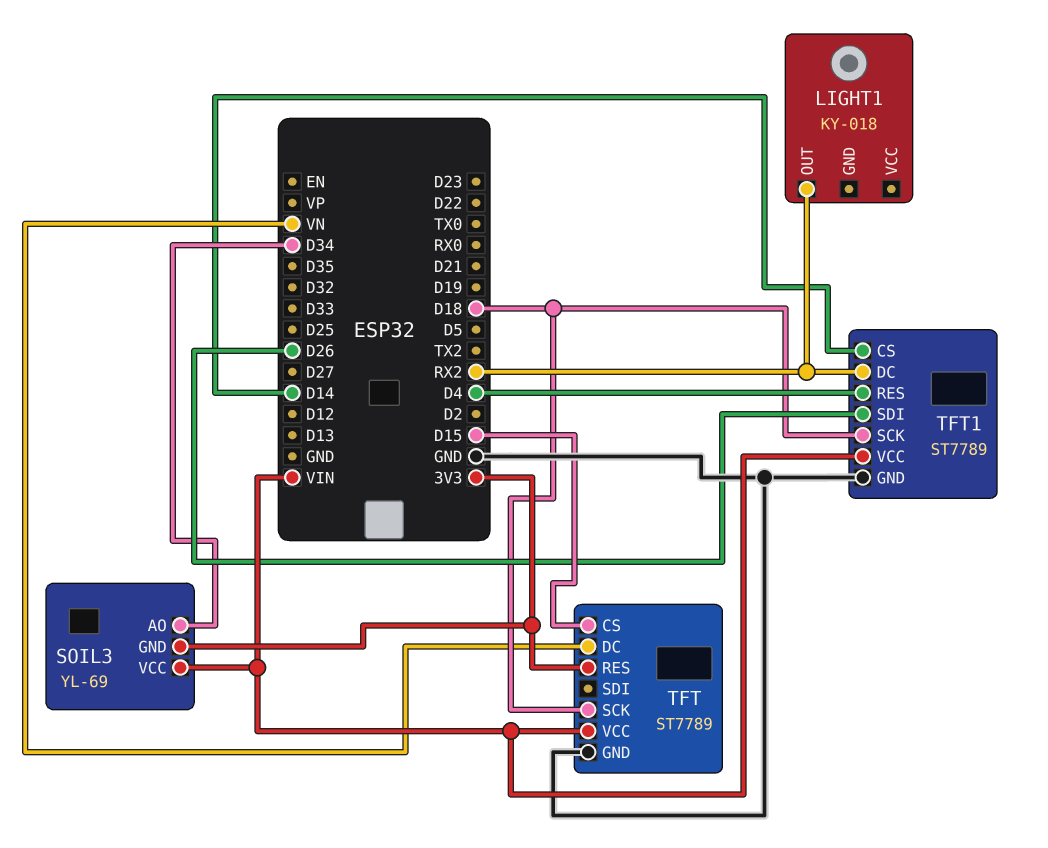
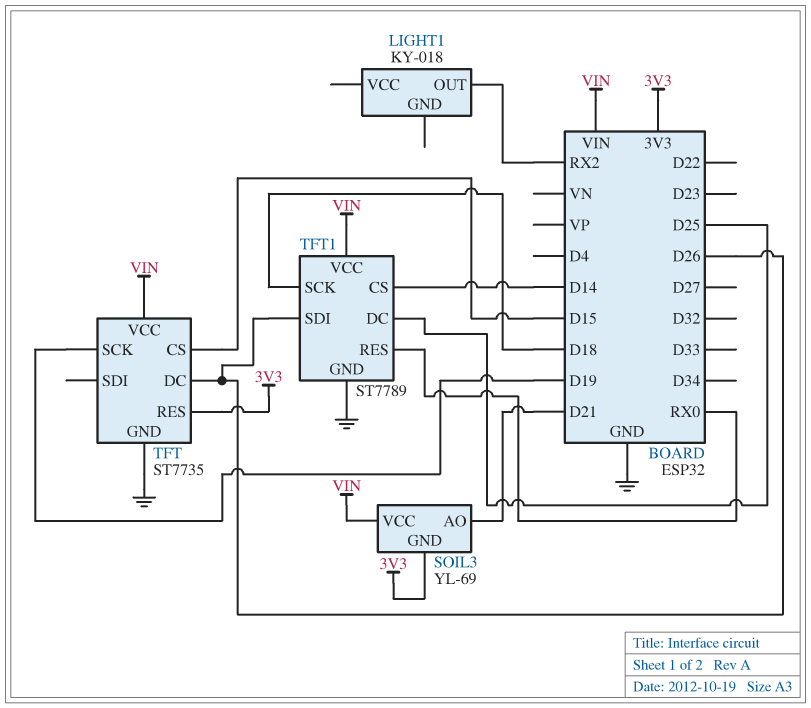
SOIL3 pin AO: D34 -> D21
TFT: ST7789 -> ST7735
TFT pin DC: VN -> D26
TFT pin SCK: D18 -> D19
TFT1 pin DC: RX2 -> D25
TFT1 pin RES: D4 -> RX0

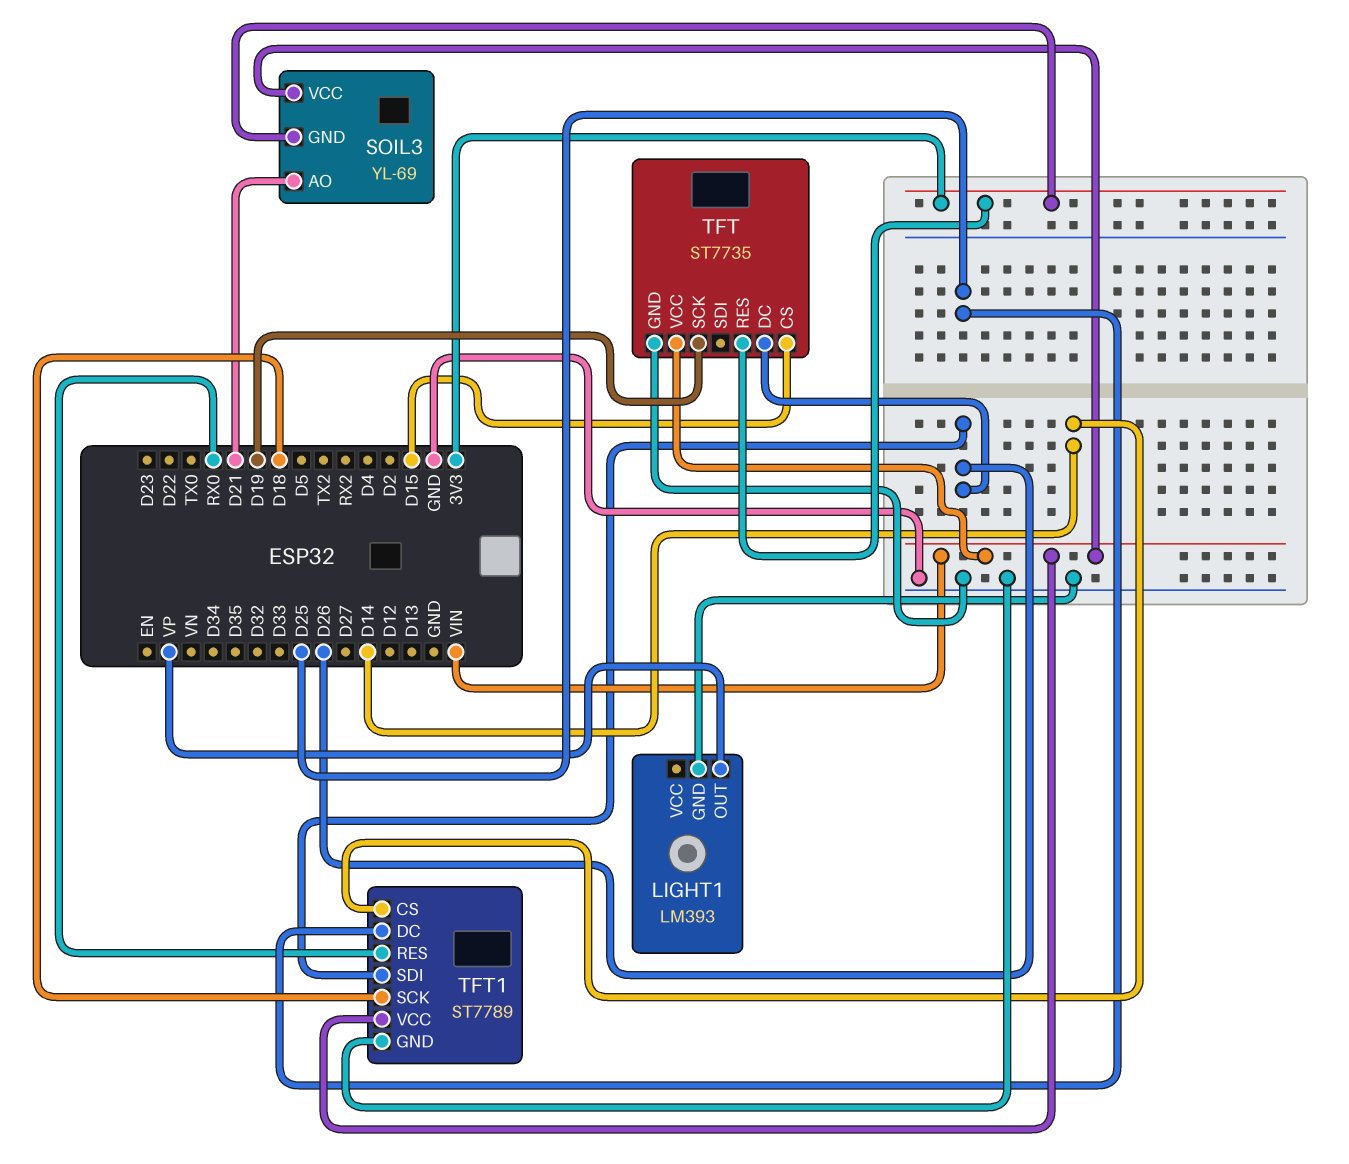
LIGHT1: KY-018 -> LM393
LIGHT1 pin GND: none -> GND
LIGHT1 pin OUT: RX2 -> VP

